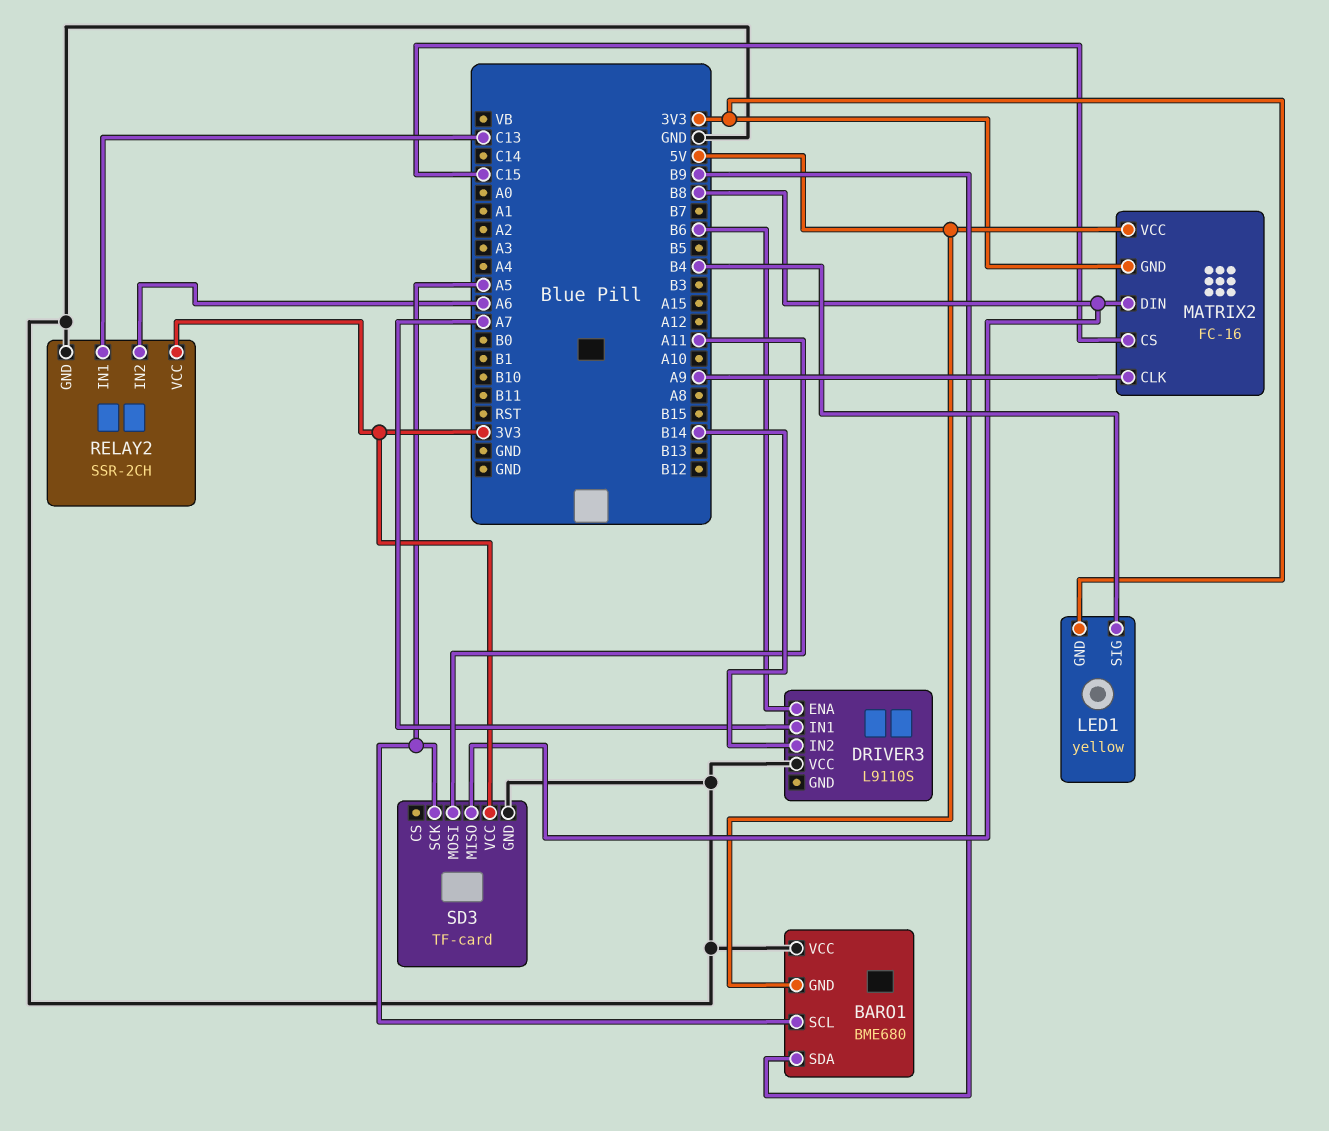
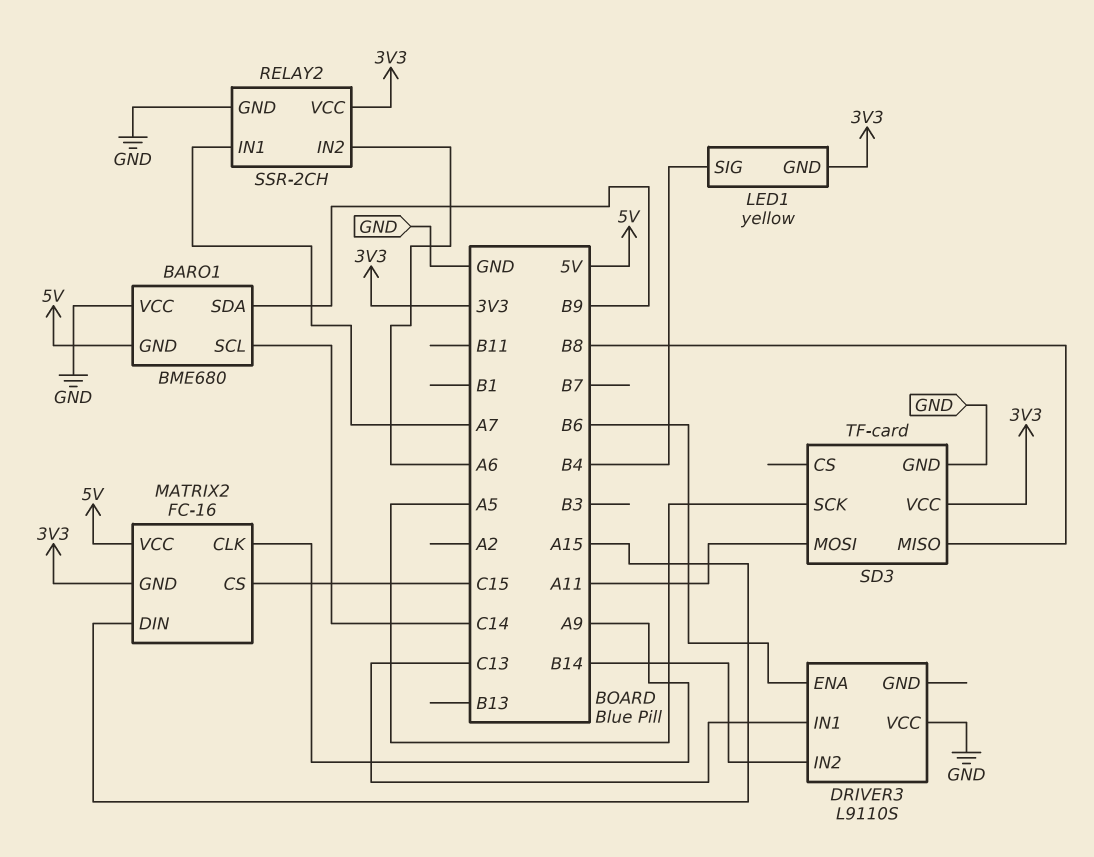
BARO1 pin SCL: A5 -> C14
DRIVER3 pin IN1: A7 -> C13
MATRIX2 pin DIN: B8 -> A15
RELAY2 pin IN1: C13 -> A7

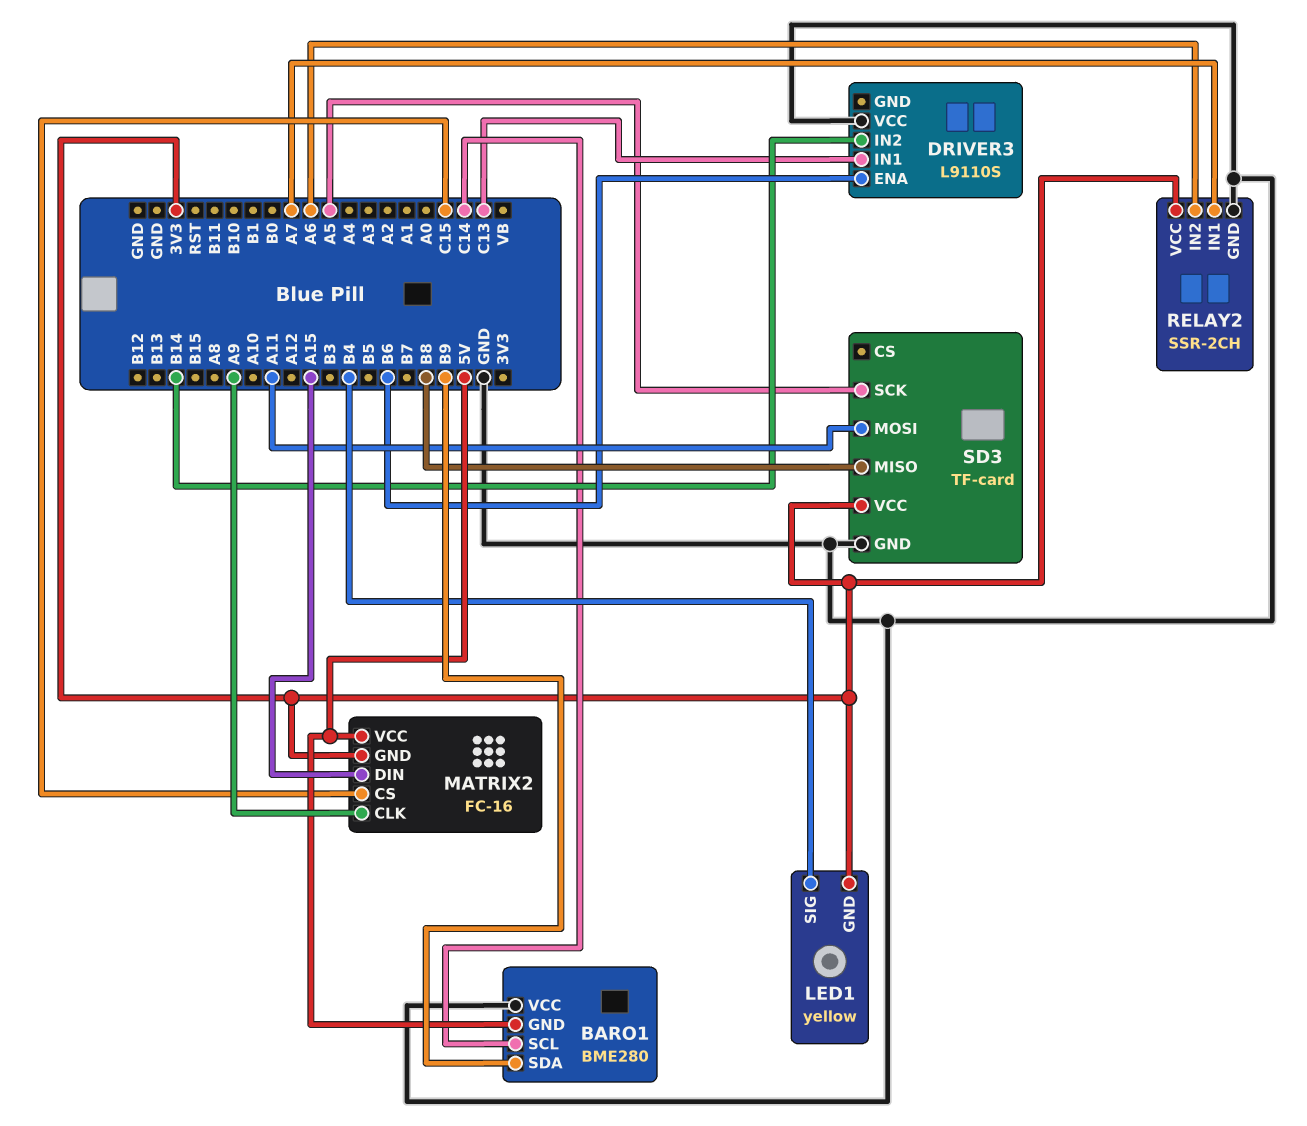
BARO1: BME680 -> BME280

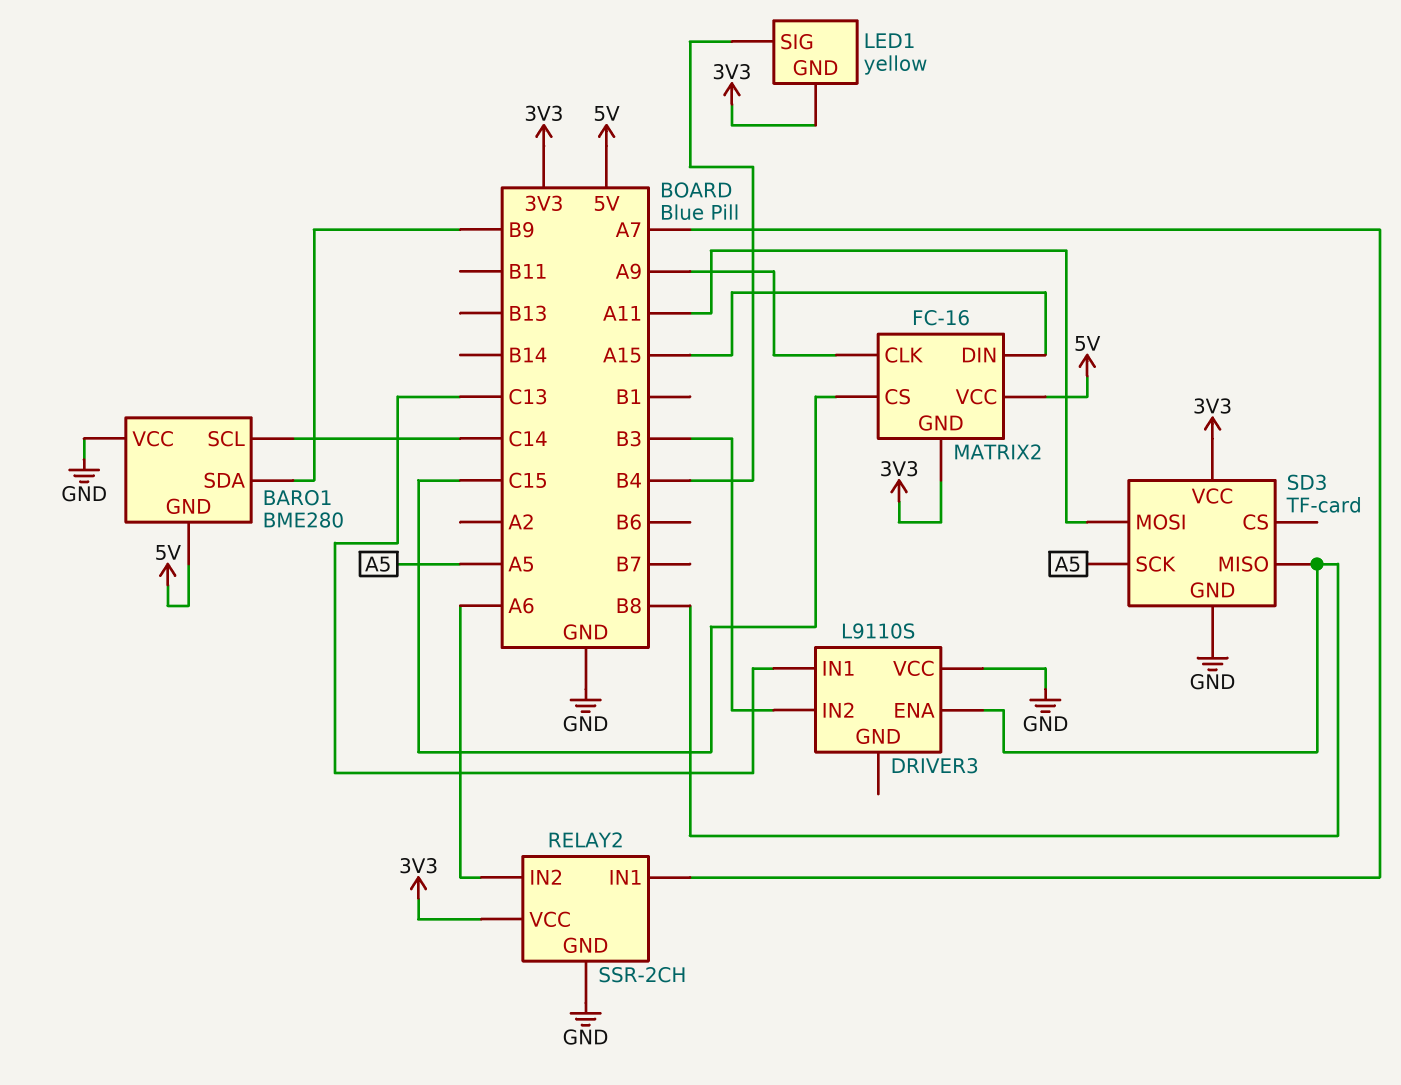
DRIVER3 pin ENA: B6 -> B8
DRIVER3 pin IN2: B14 -> B3

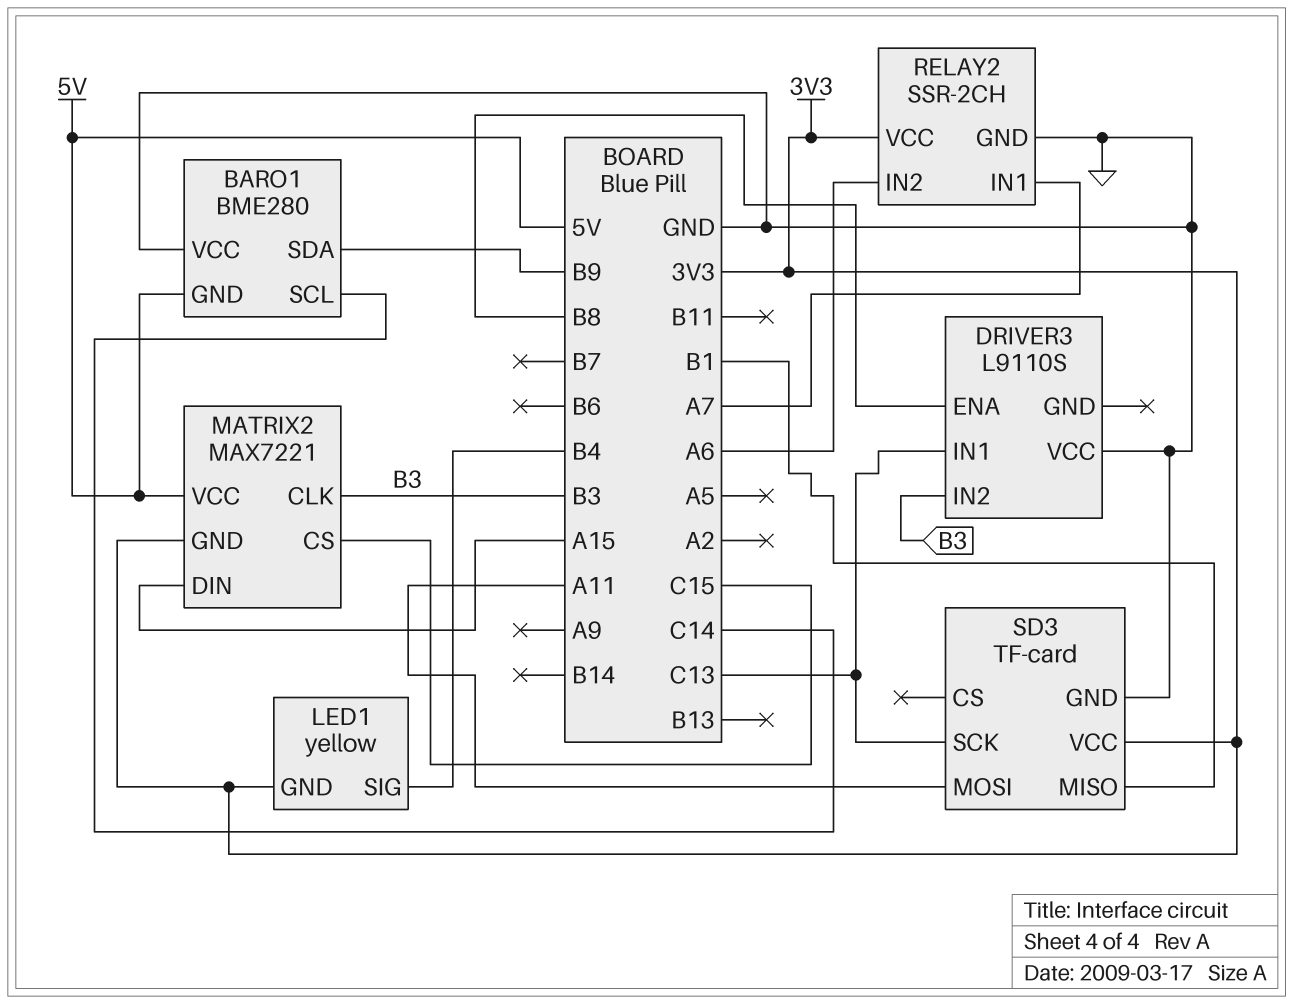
MATRIX2: FC-16 -> MAX7221
MATRIX2 pin CLK: A9 -> B3
SD3 pin MISO: B8 -> B1
SD3 pin SCK: A5 -> C13

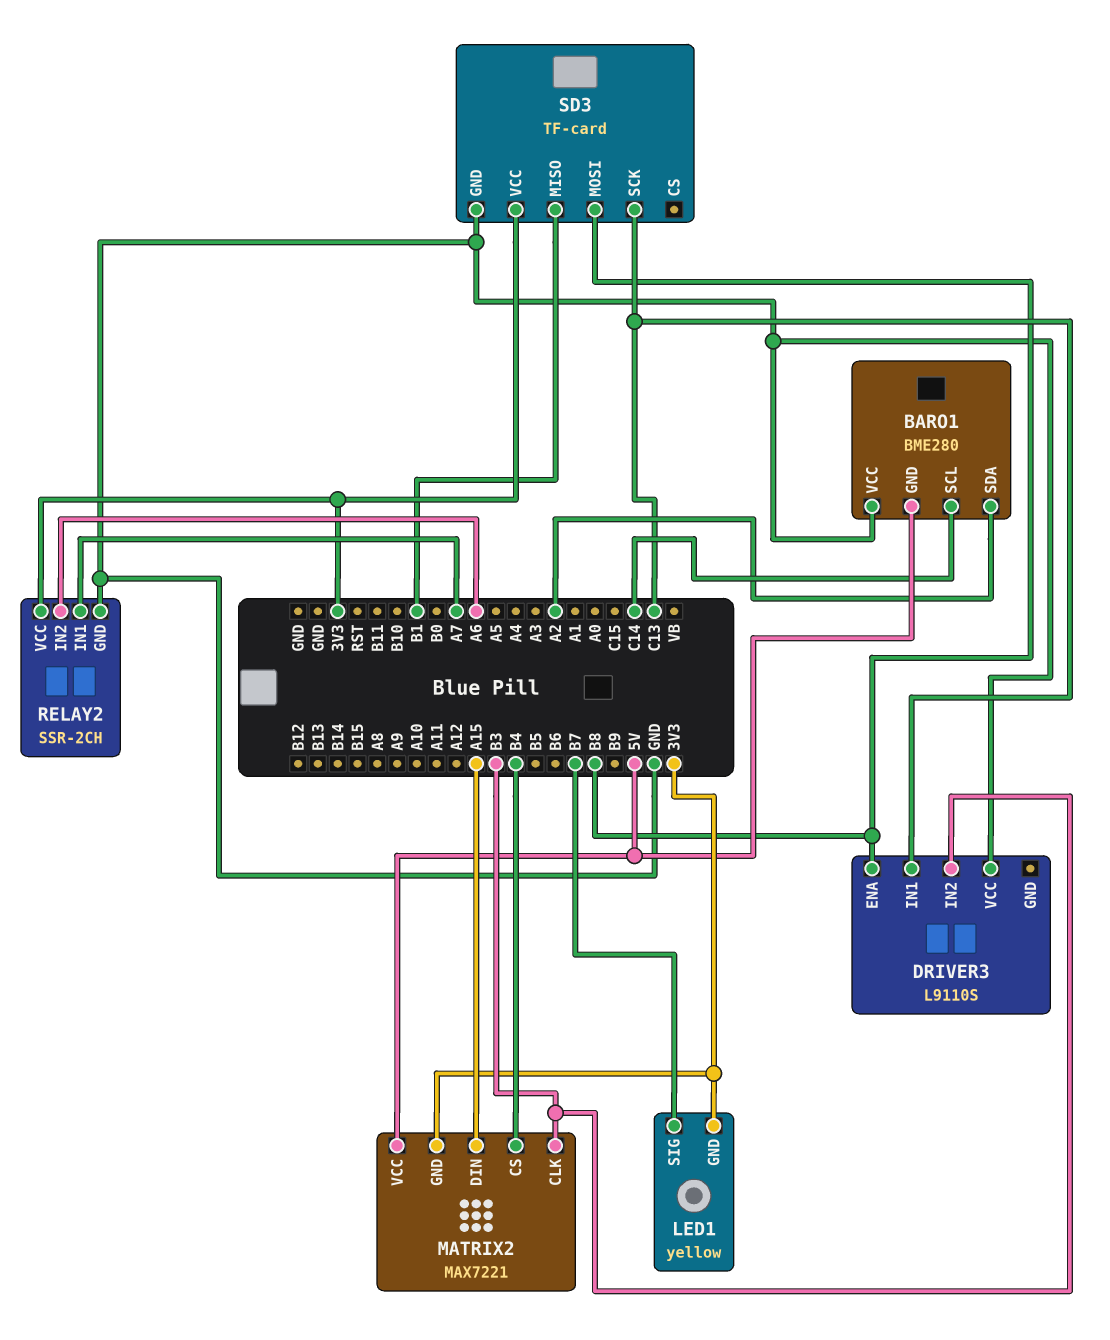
BARO1 pin SDA: B9 -> A2
LED1 pin SIG: B4 -> B7
MATRIX2 pin CS: C15 -> B4
SD3 pin MOSI: A11 -> B8

